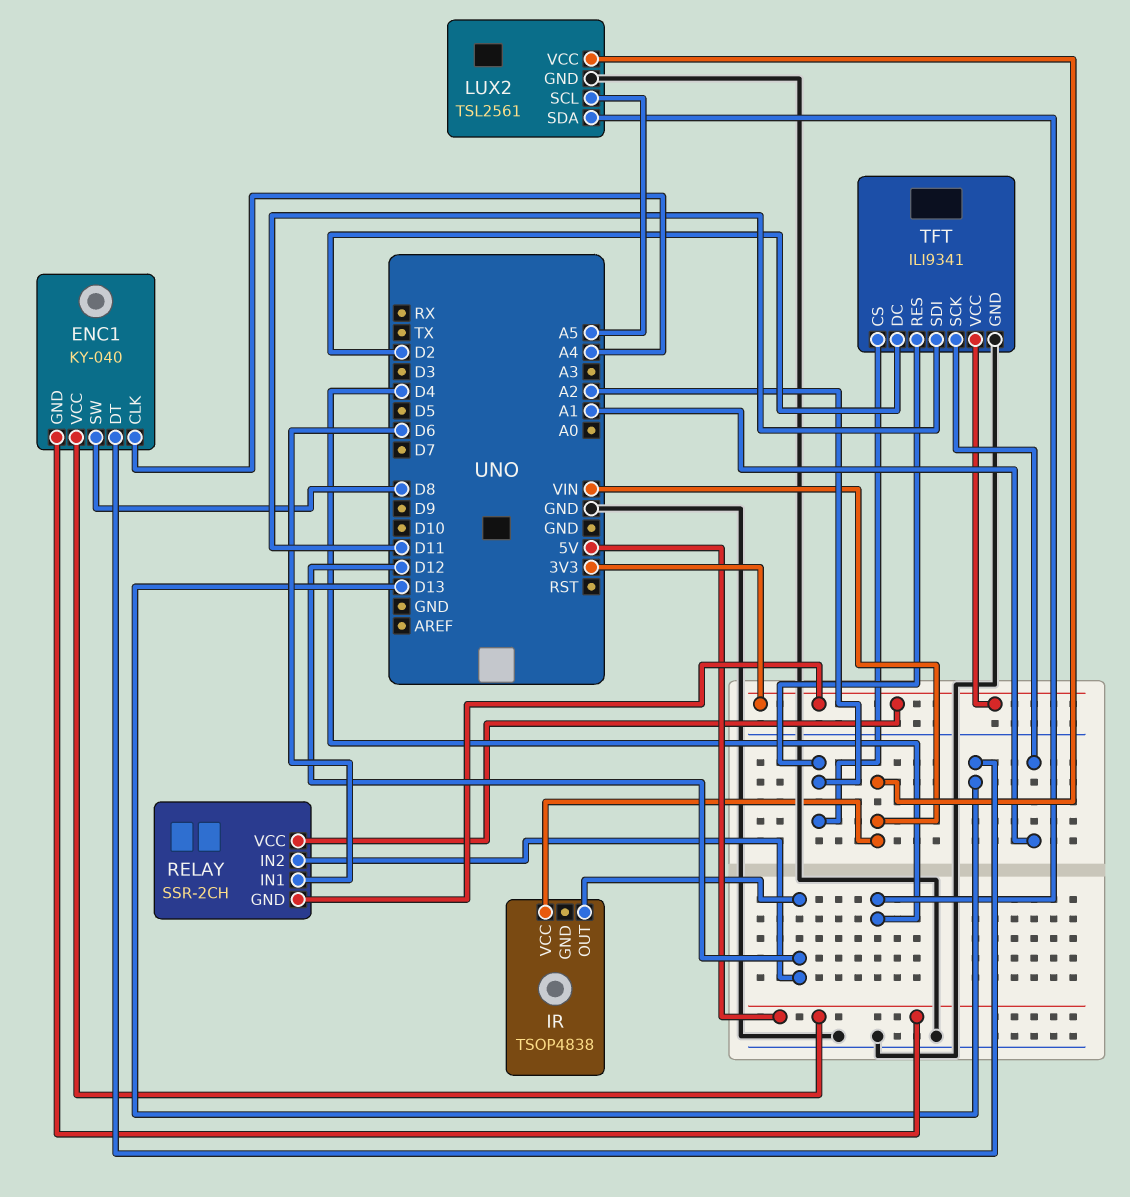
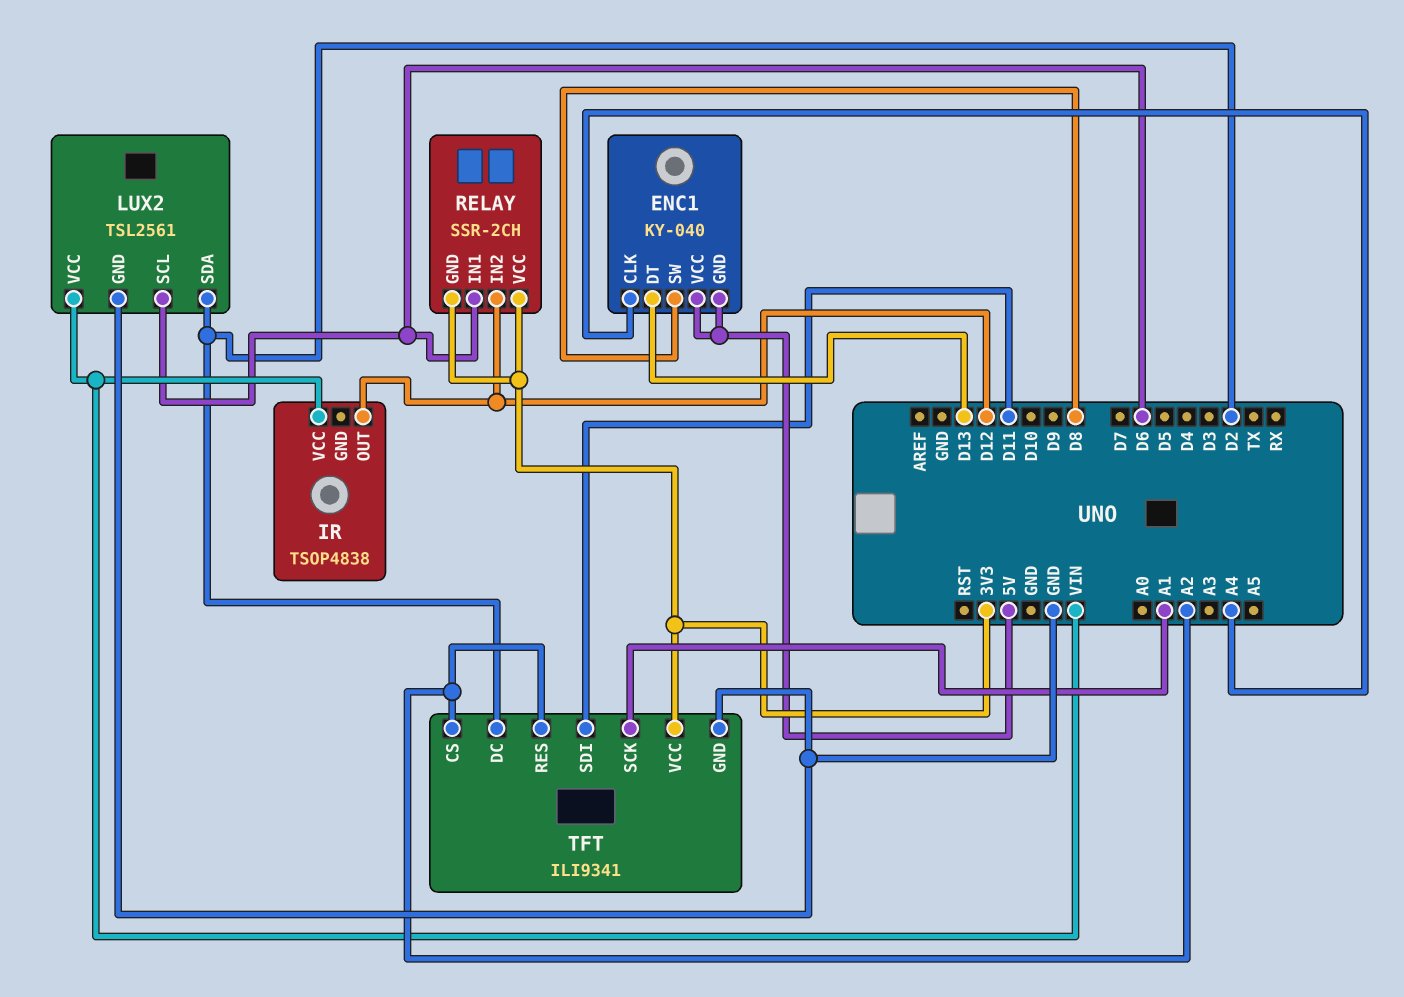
LUX2 pin SCL: A5 -> D6
LUX2 pin SDA: D4 -> D2

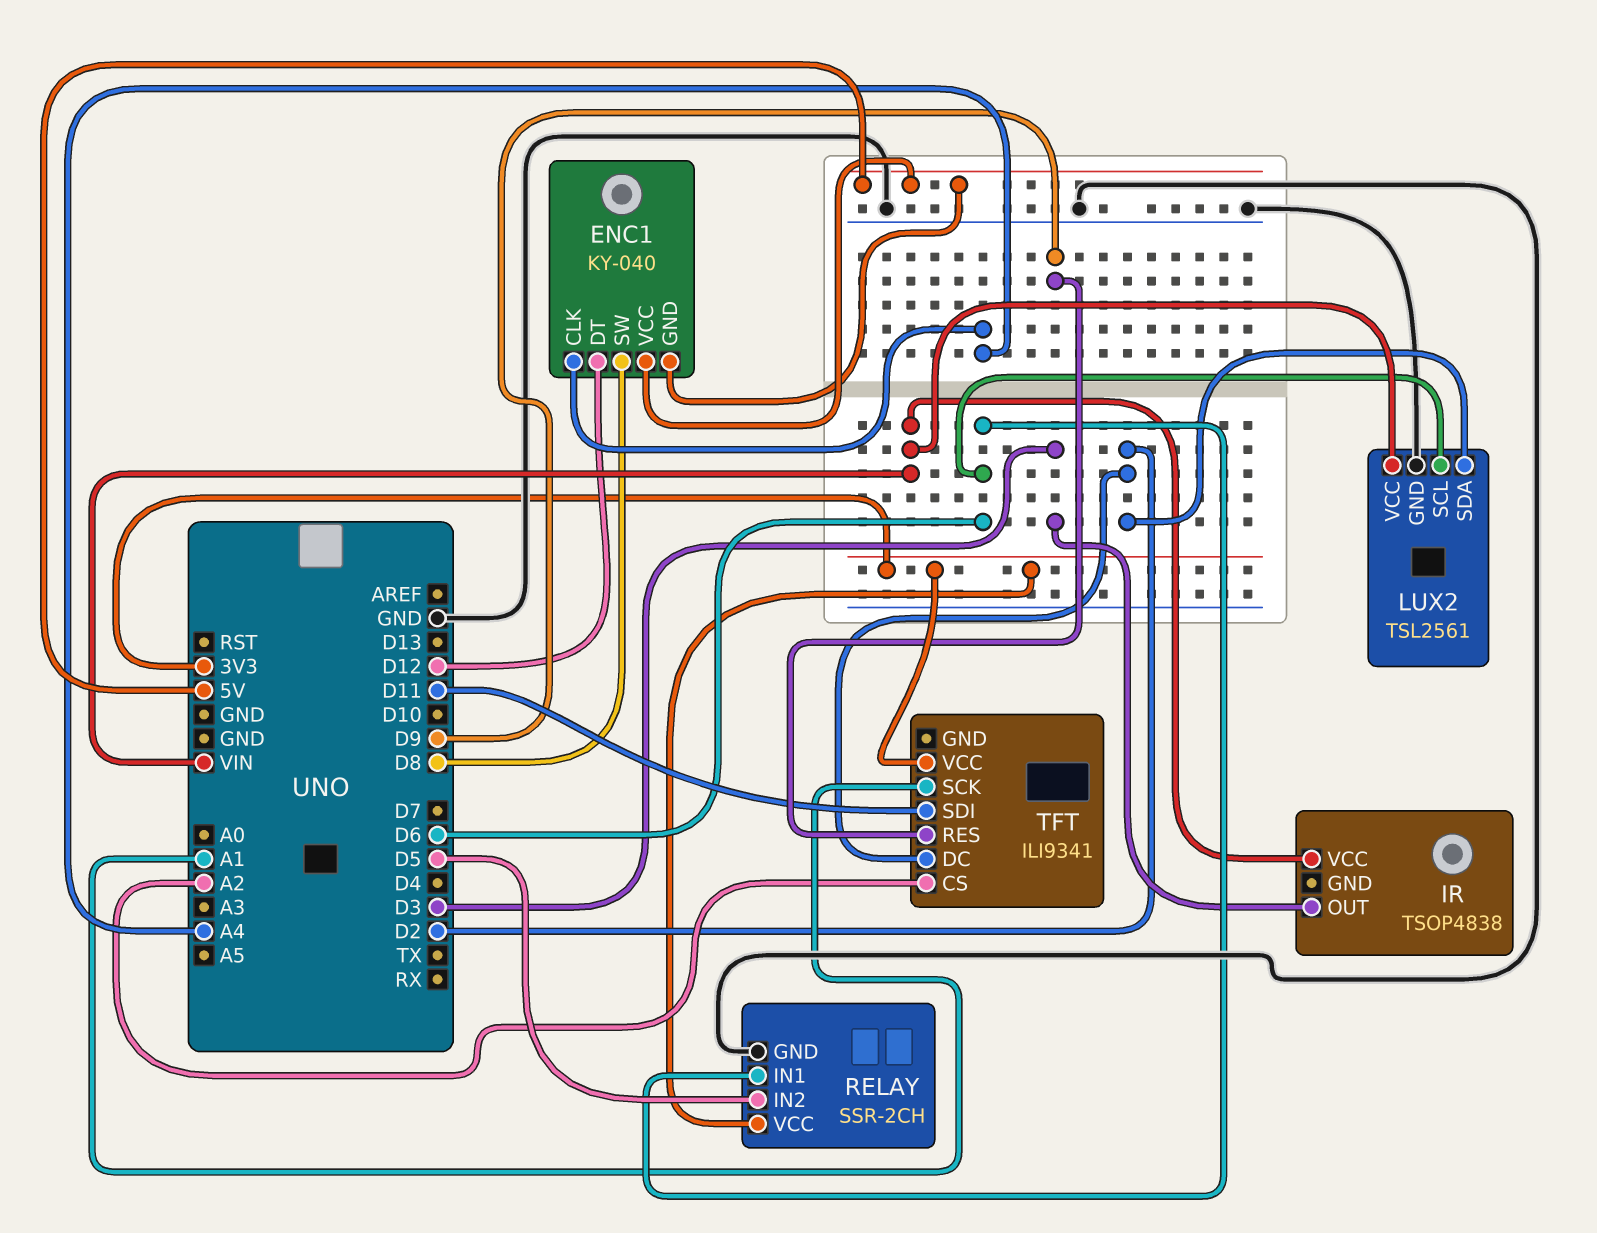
ENC1 pin DT: D13 -> D12
IR pin OUT: D12 -> D3
RELAY pin GND: 3V3 -> GND
RELAY pin IN2: D12 -> D5
TFT pin GND: GND -> none
TFT pin RES: A2 -> D9

